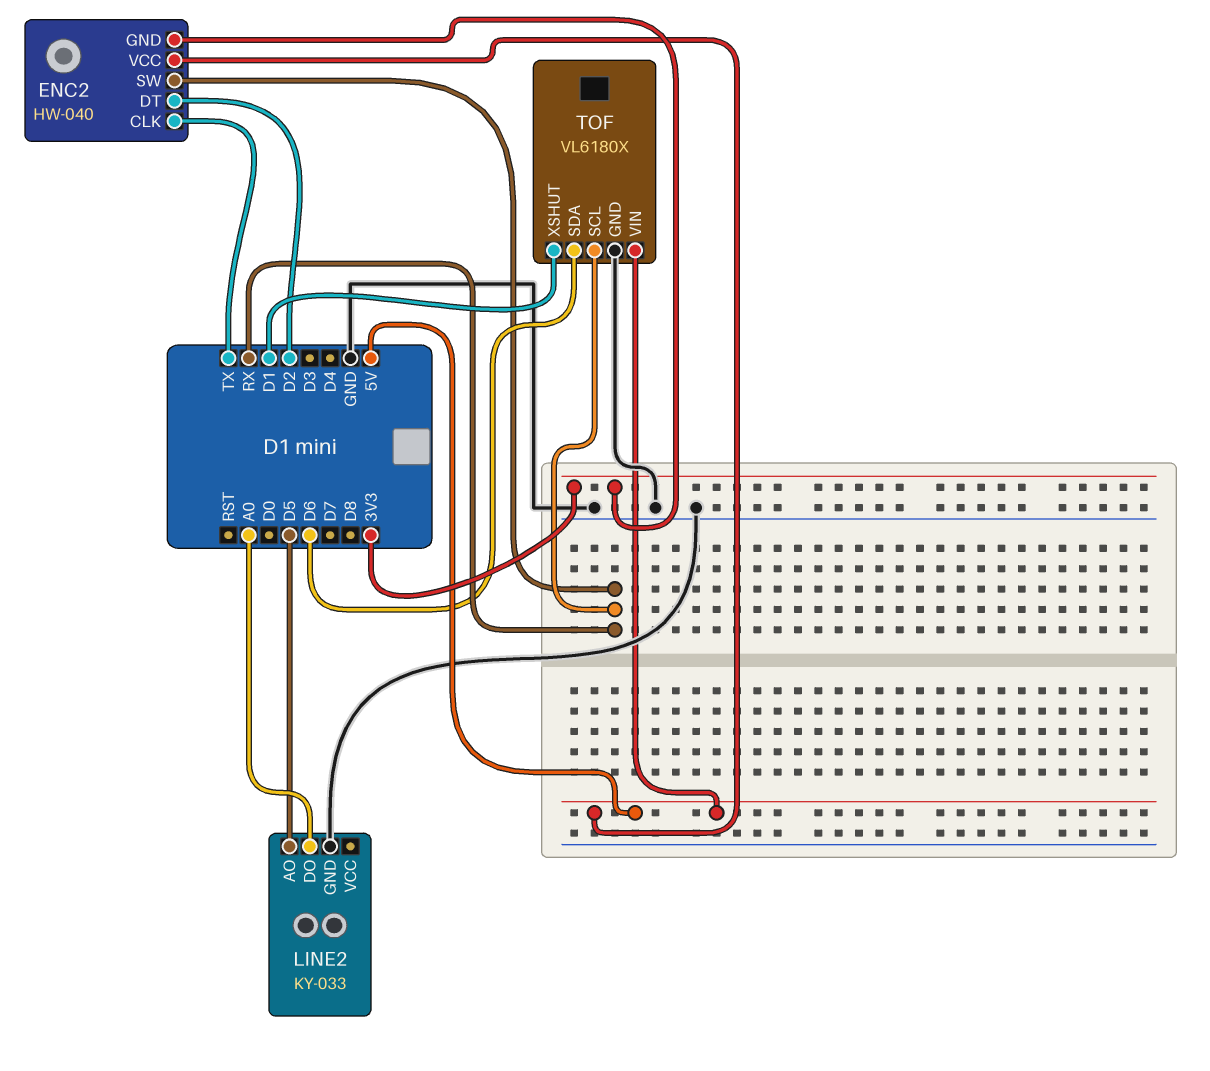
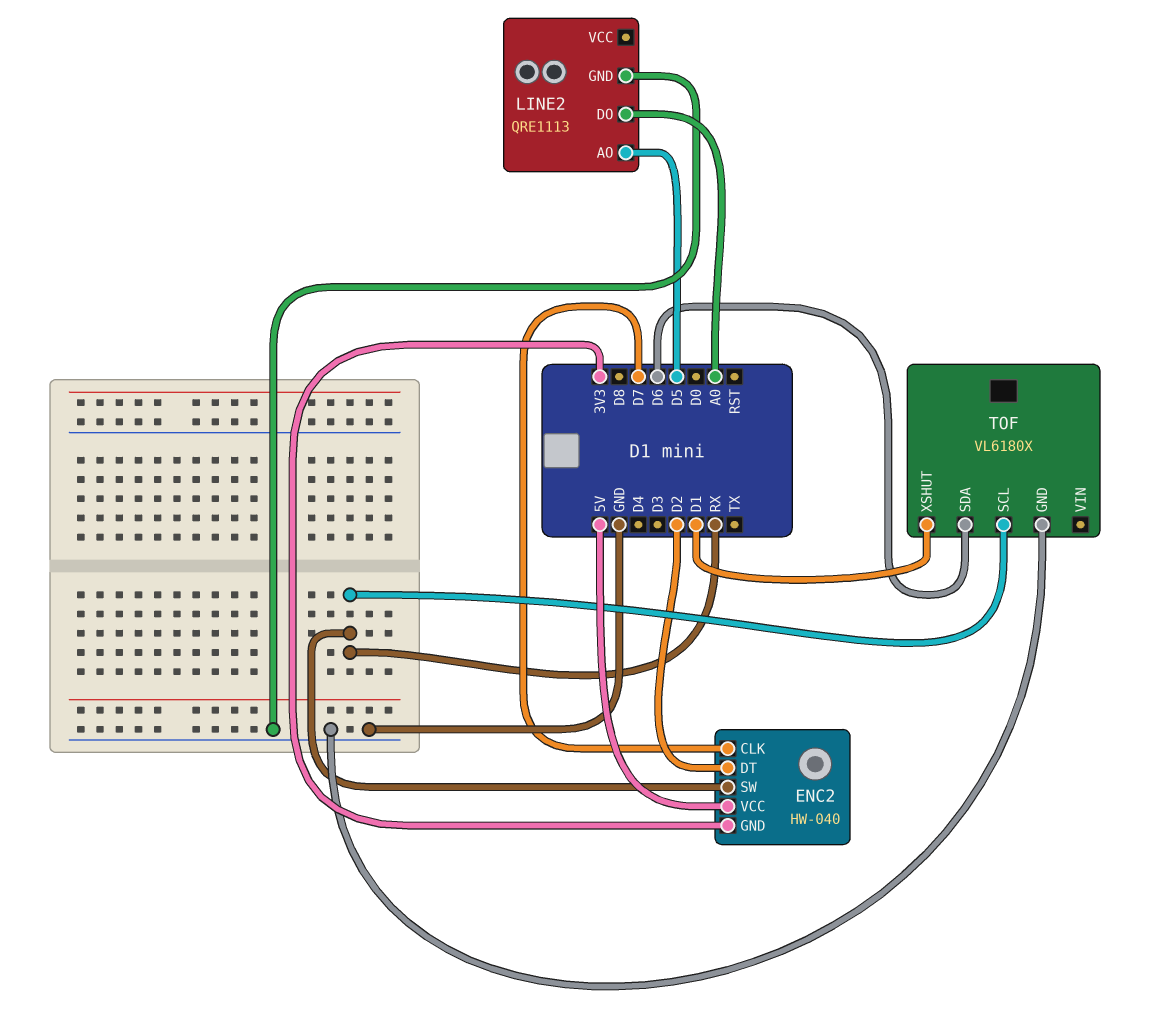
ENC2 pin CLK: TX -> D7
LINE2: KY-033 -> QRE1113
TOF pin VIN: 5V -> none

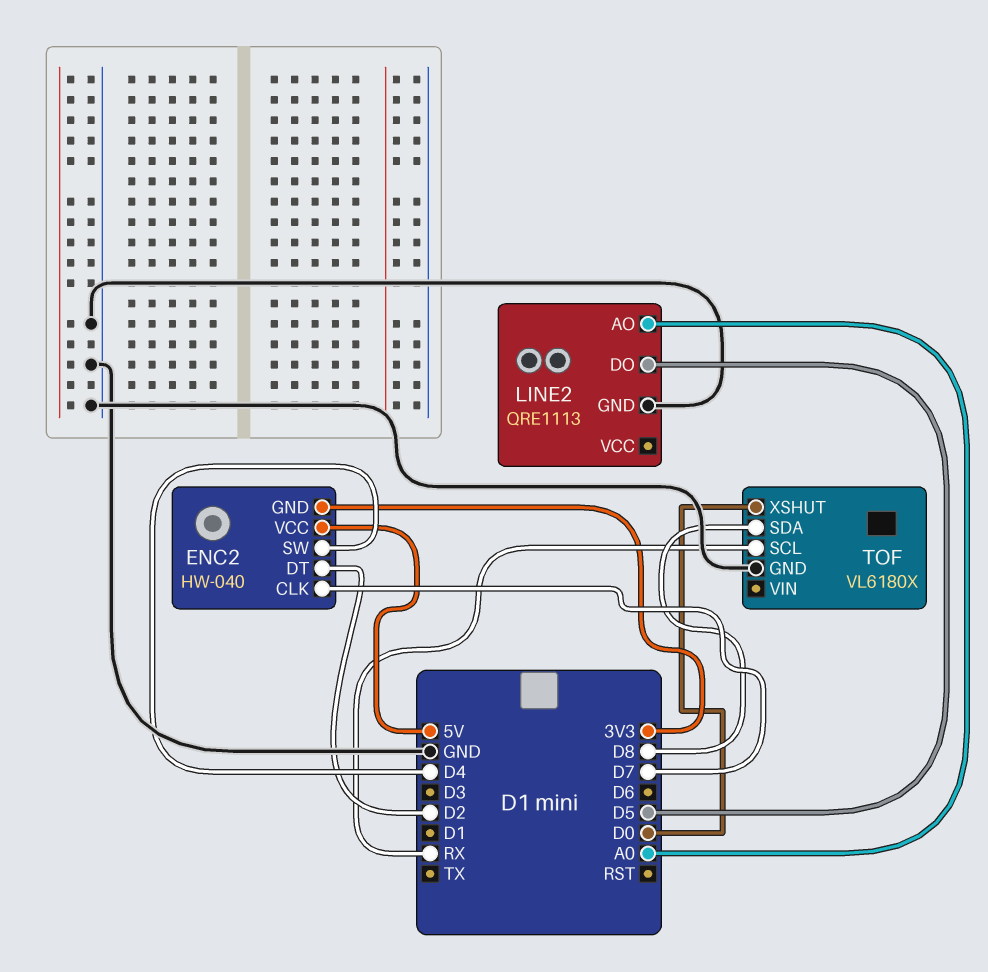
ENC2 pin SW: RX -> D4
LINE2 pin AO: D5 -> A0
LINE2 pin DO: A0 -> D5
TOF pin SDA: D6 -> D8
TOF pin XSHUT: D1 -> D0

